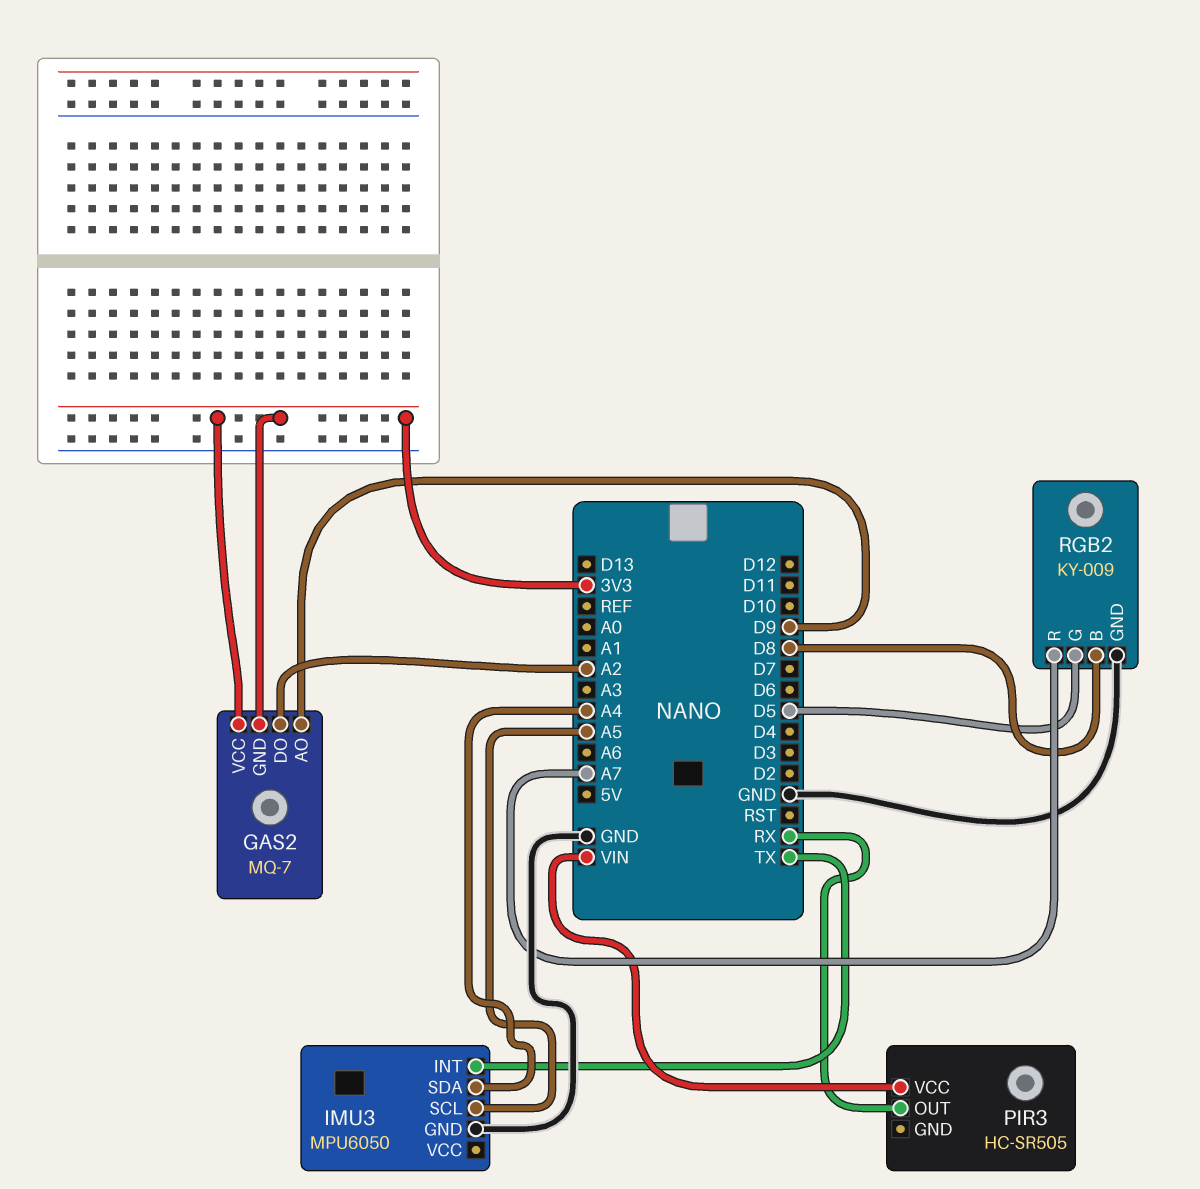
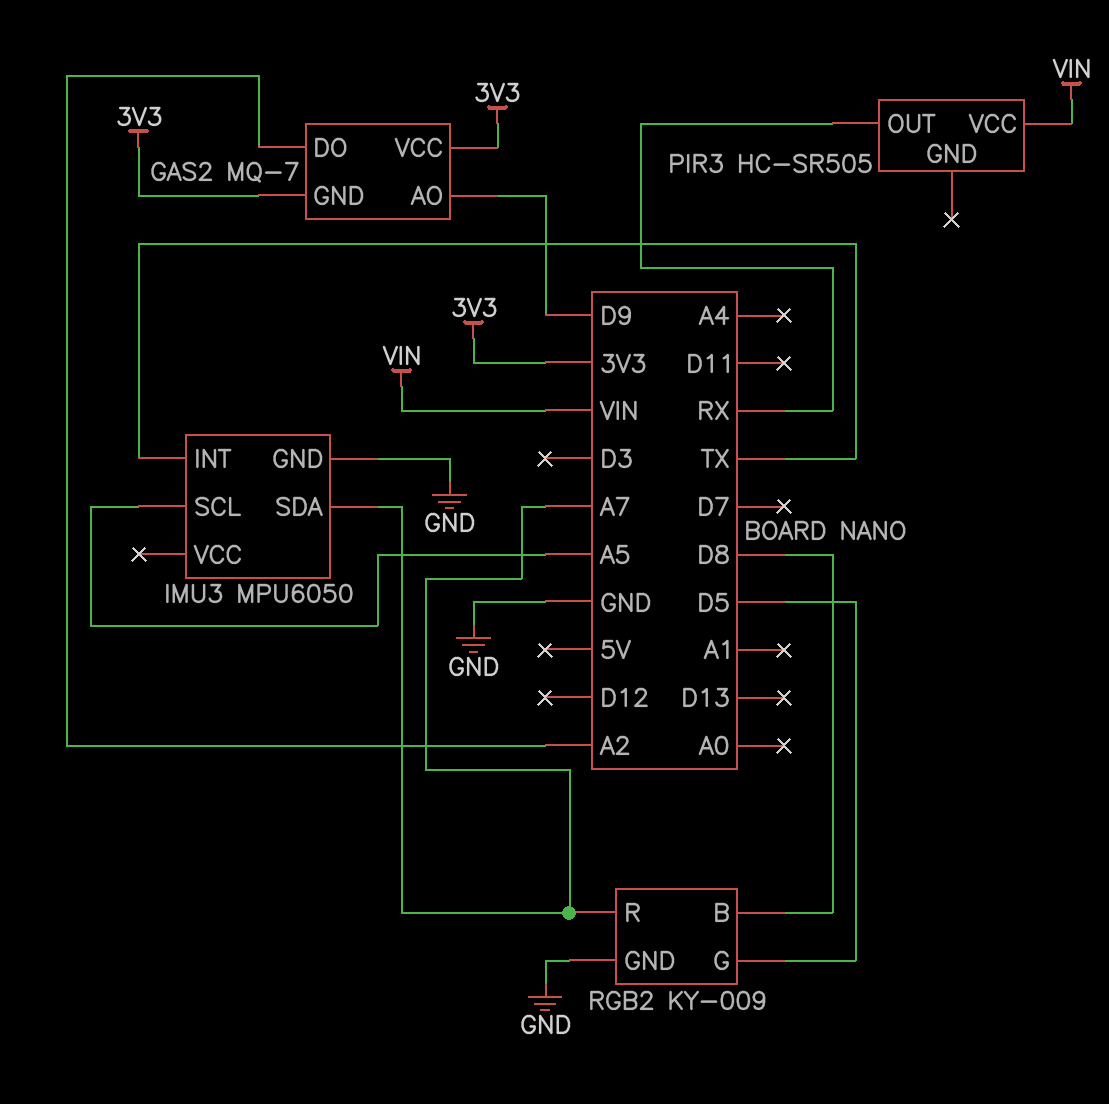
IMU3 pin SDA: A4 -> A7

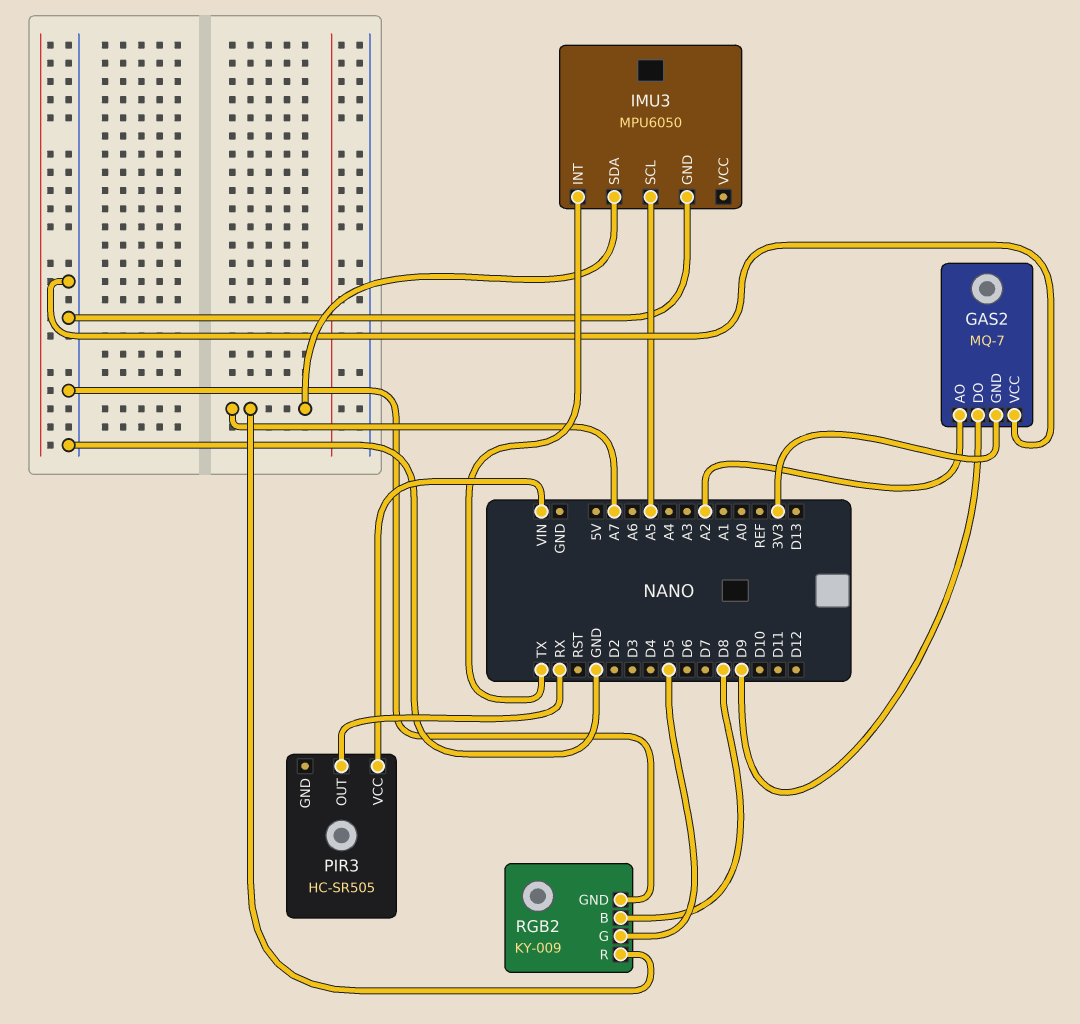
GAS2 pin AO: D9 -> A2
GAS2 pin DO: A2 -> D9
GAS2 pin VCC: 3V3 -> GND

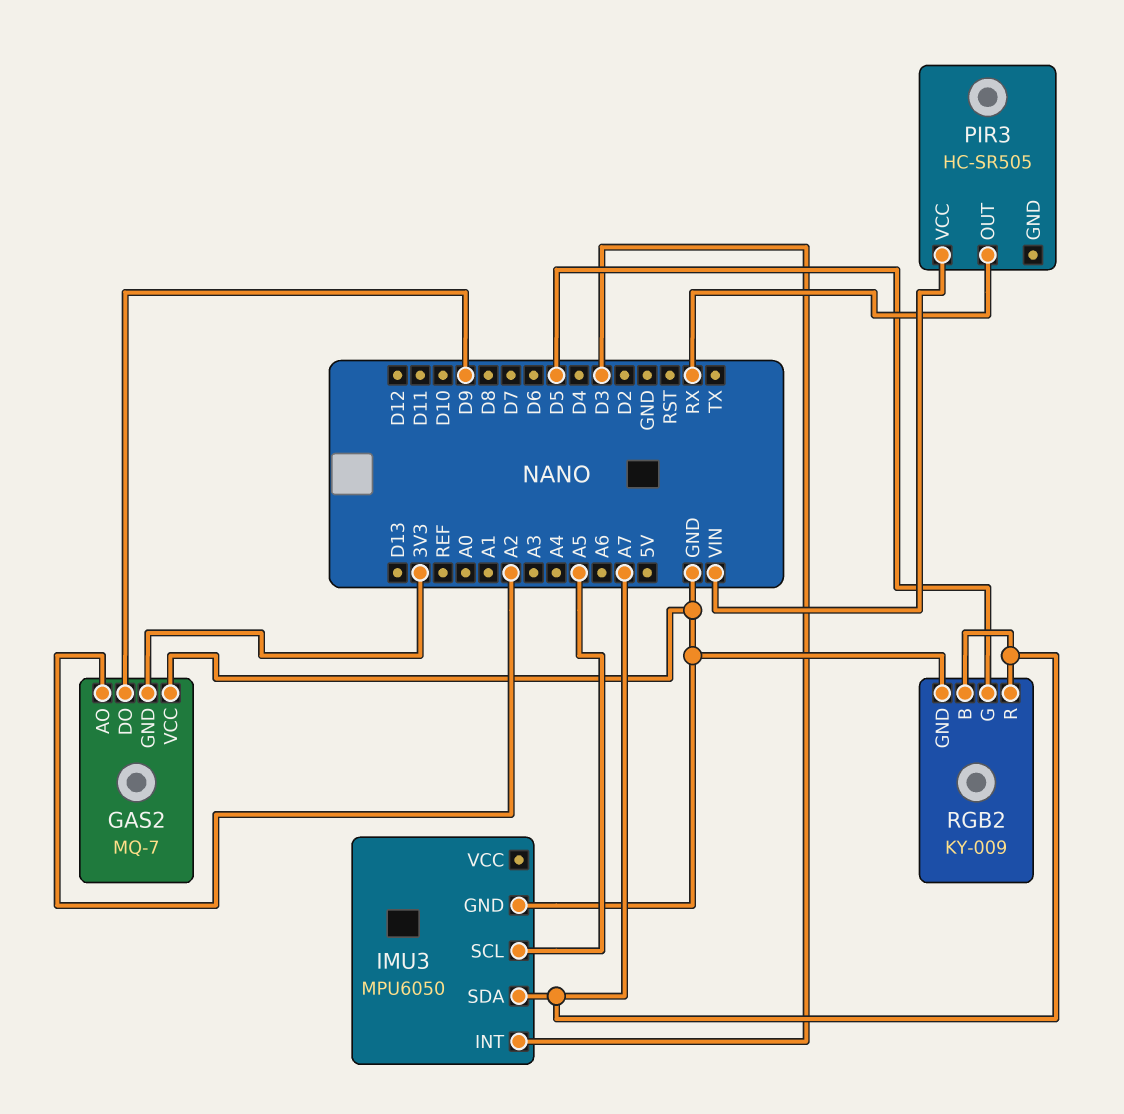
IMU3 pin INT: TX -> D3
RGB2 pin B: D8 -> A7

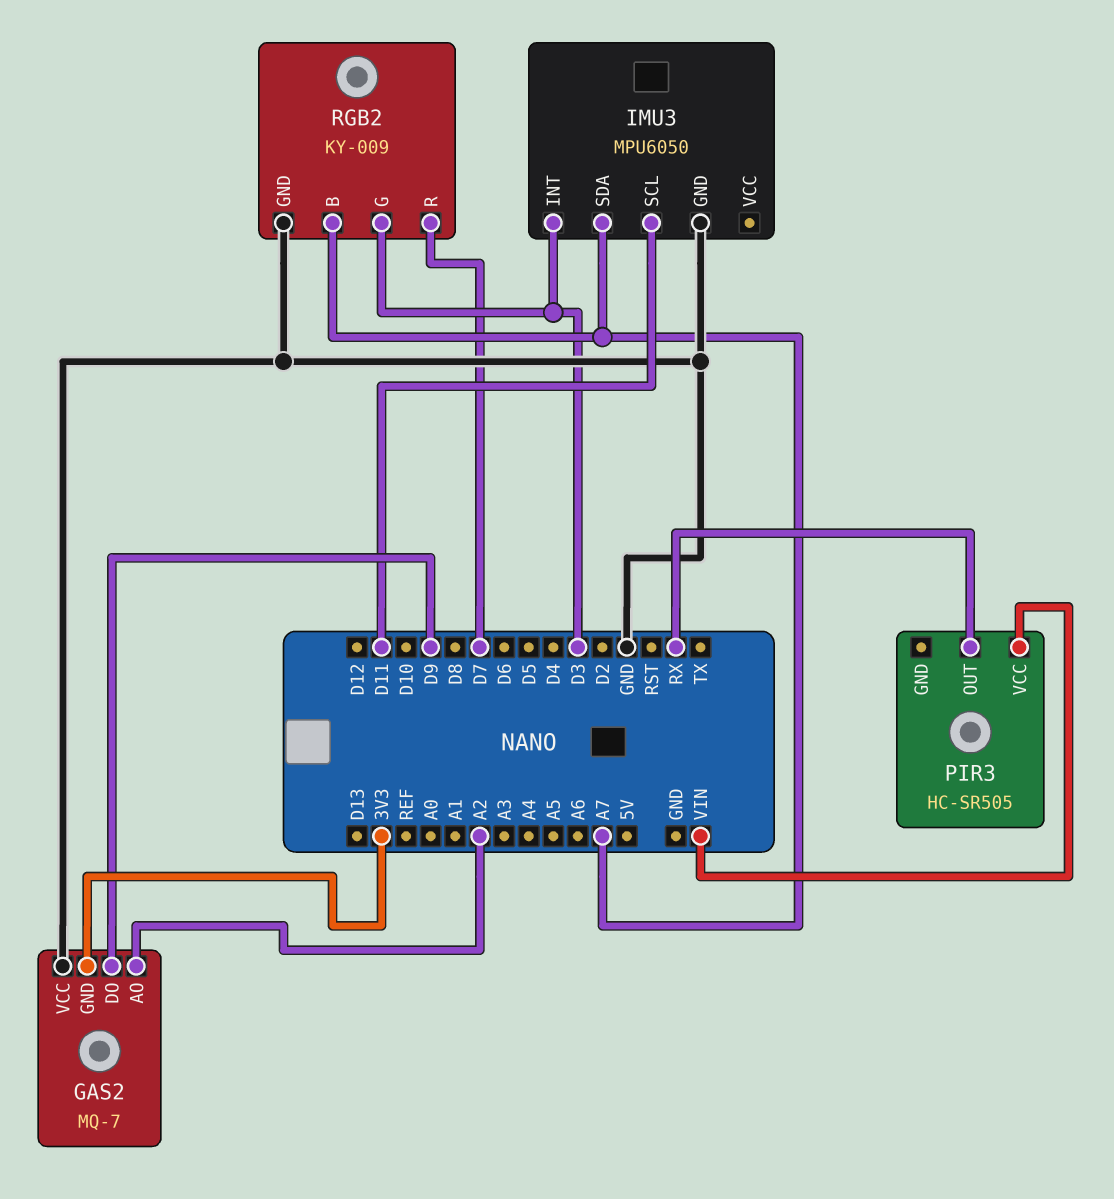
IMU3 pin SCL: A5 -> D11
RGB2 pin G: D5 -> D3
RGB2 pin R: A7 -> D7

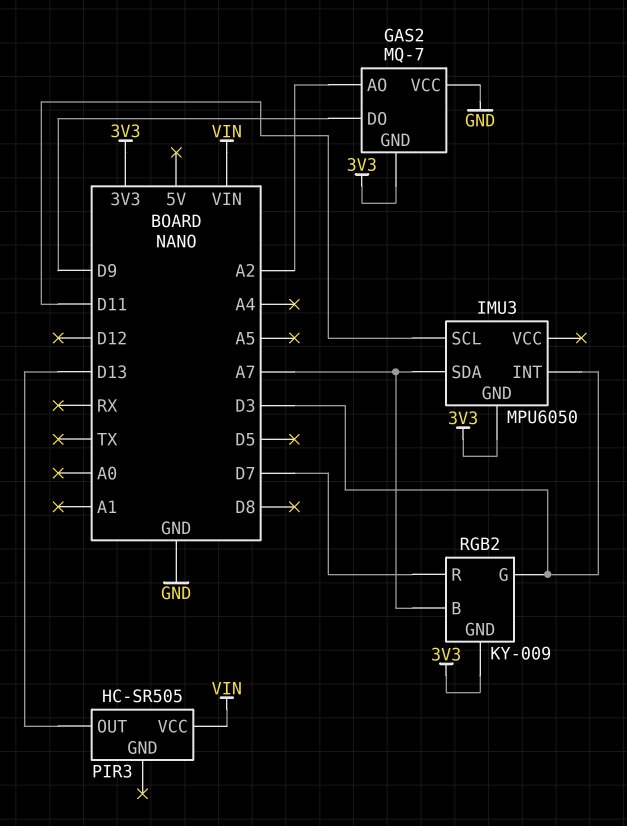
IMU3 pin GND: GND -> 3V3
PIR3 pin OUT: RX -> D13
RGB2 pin GND: GND -> 3V3

